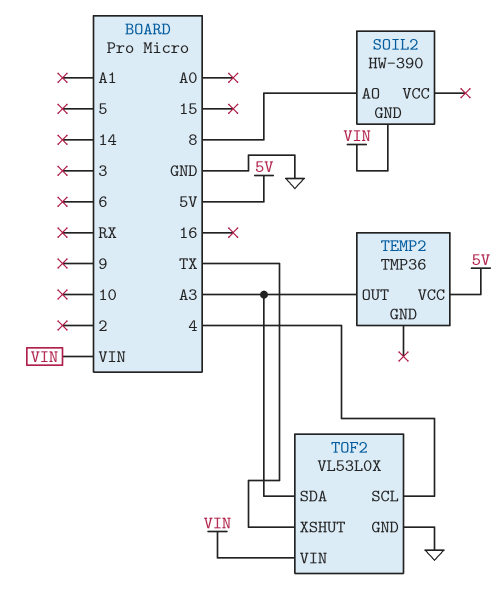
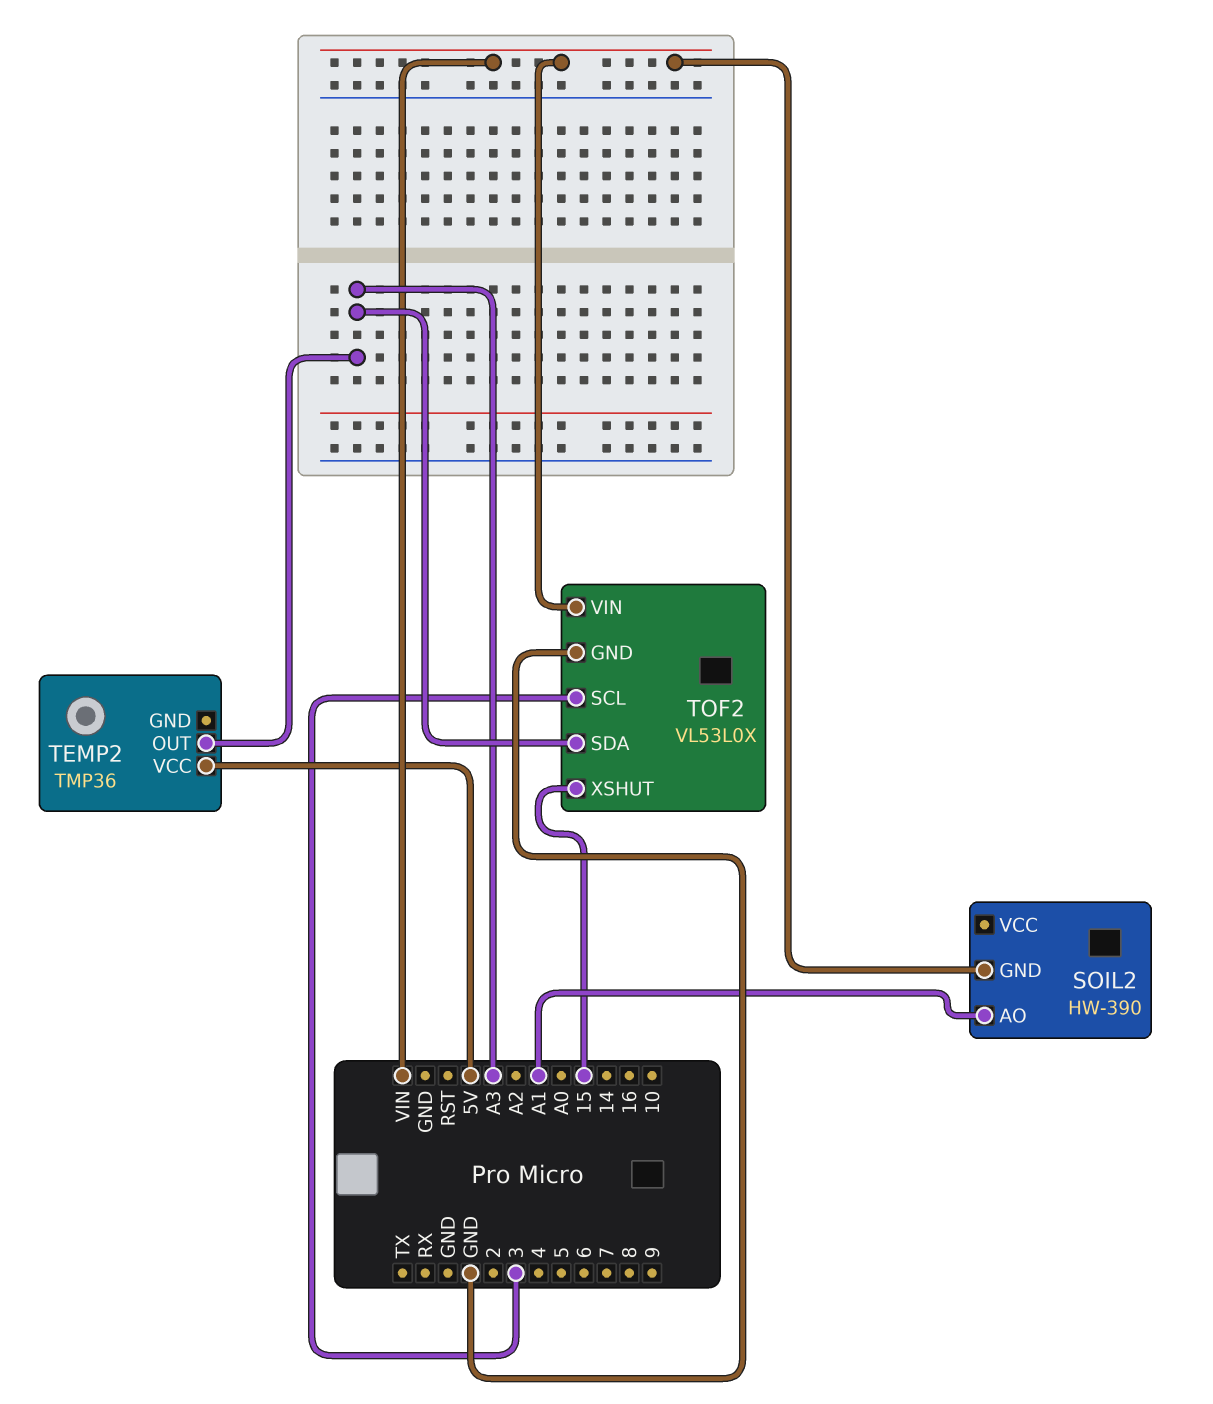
SOIL2 pin AO: 8 -> A1
TOF2 pin SCL: 4 -> 3
TOF2 pin XSHUT: TX -> 15

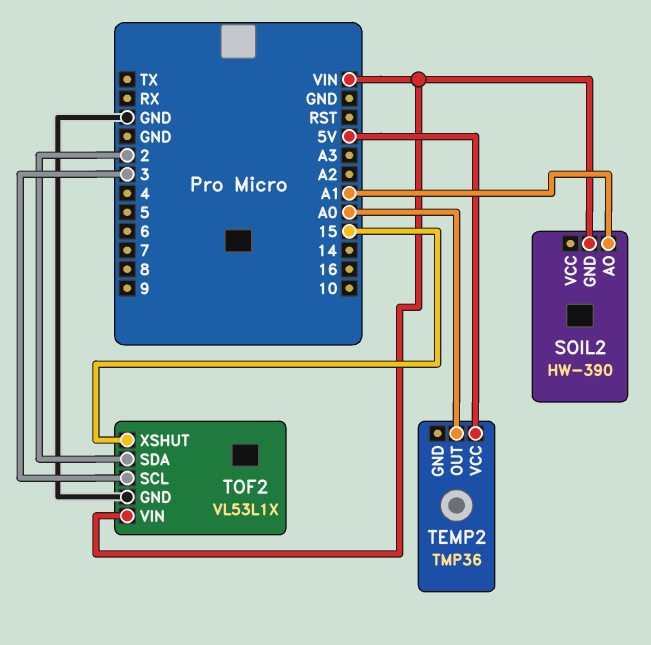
TEMP2 pin OUT: A3 -> A0
TOF2: VL53L0X -> VL53L1X
TOF2 pin SDA: A3 -> 2

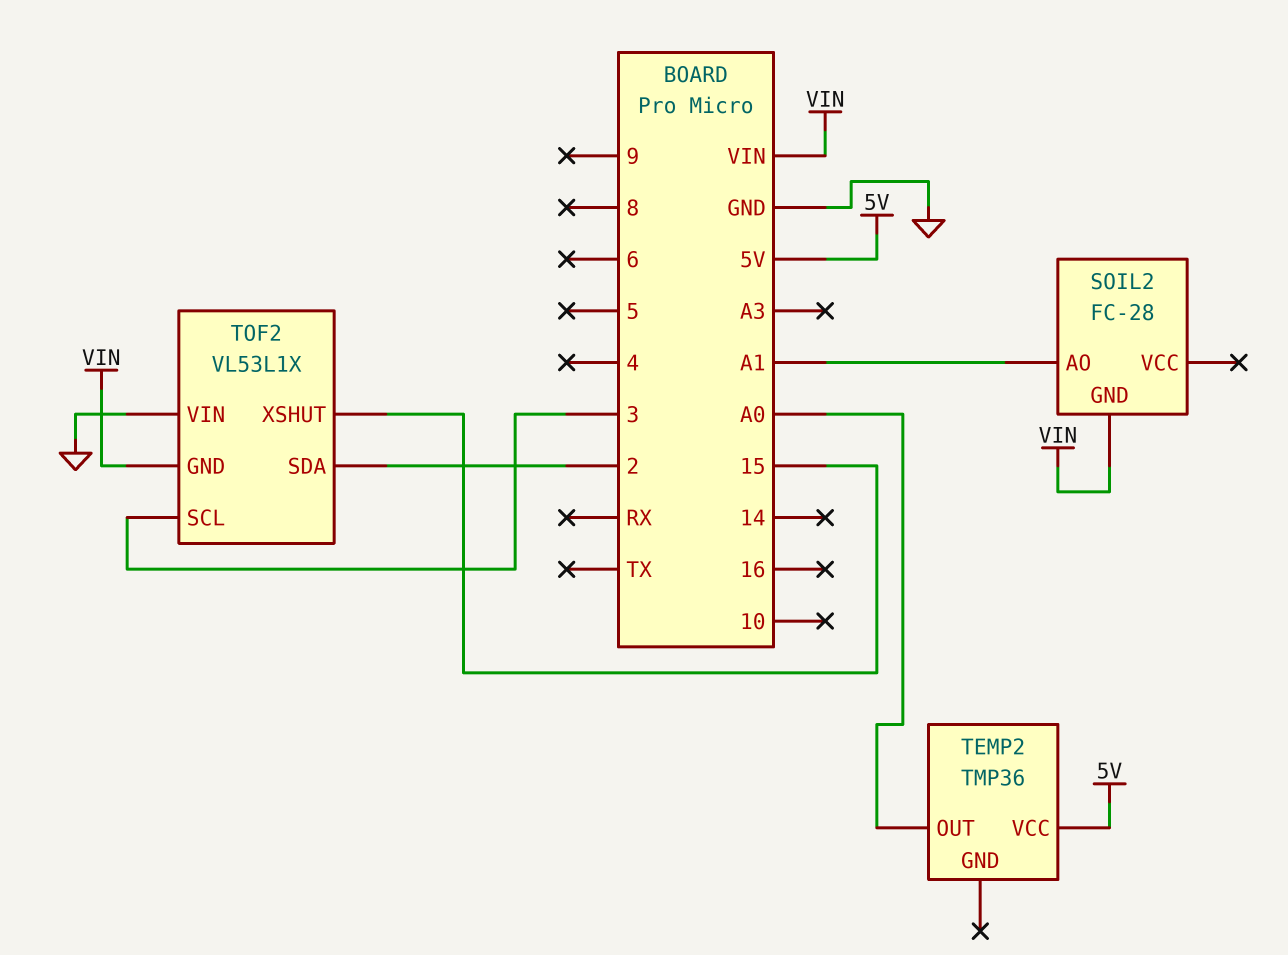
SOIL2: HW-390 -> FC-28
TOF2 pin GND: GND -> VIN
TOF2 pin VIN: VIN -> GND

